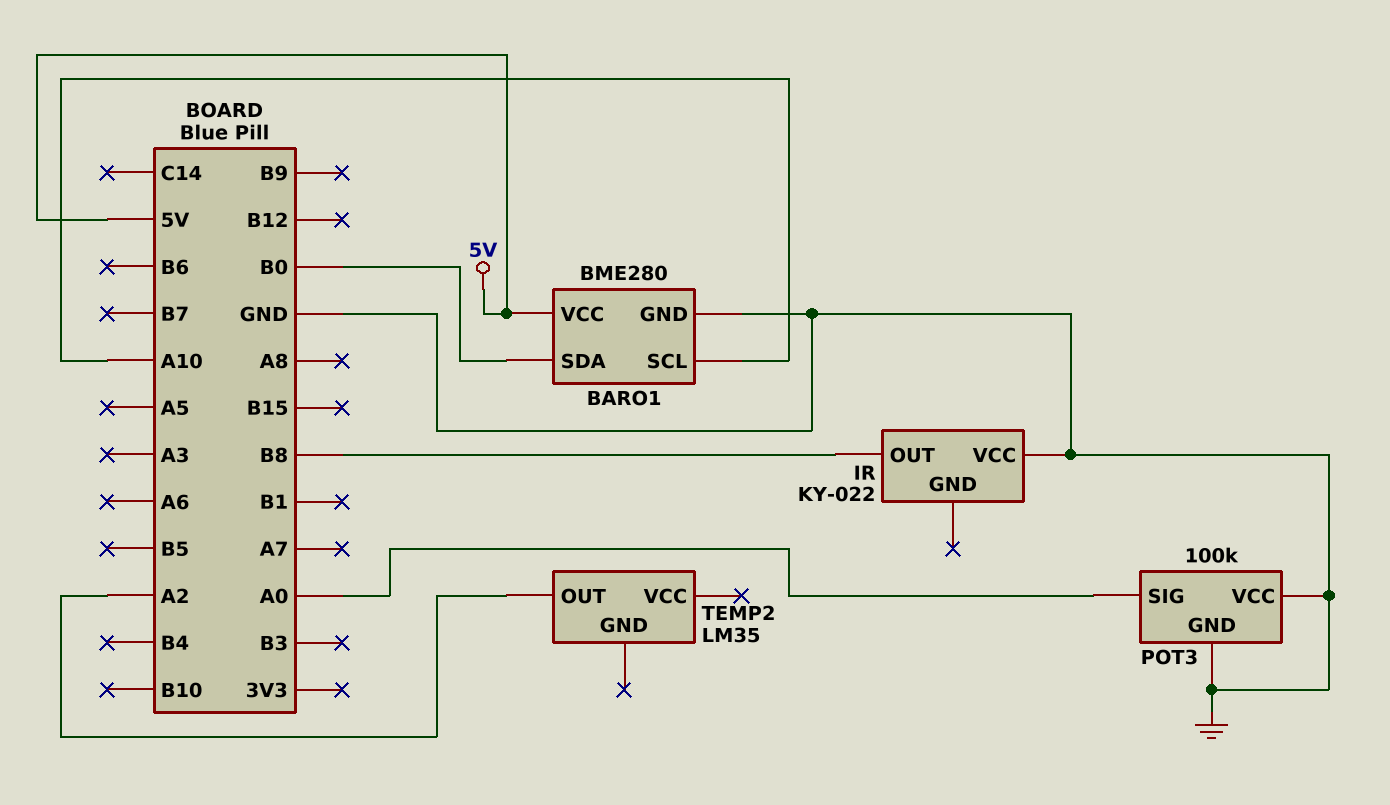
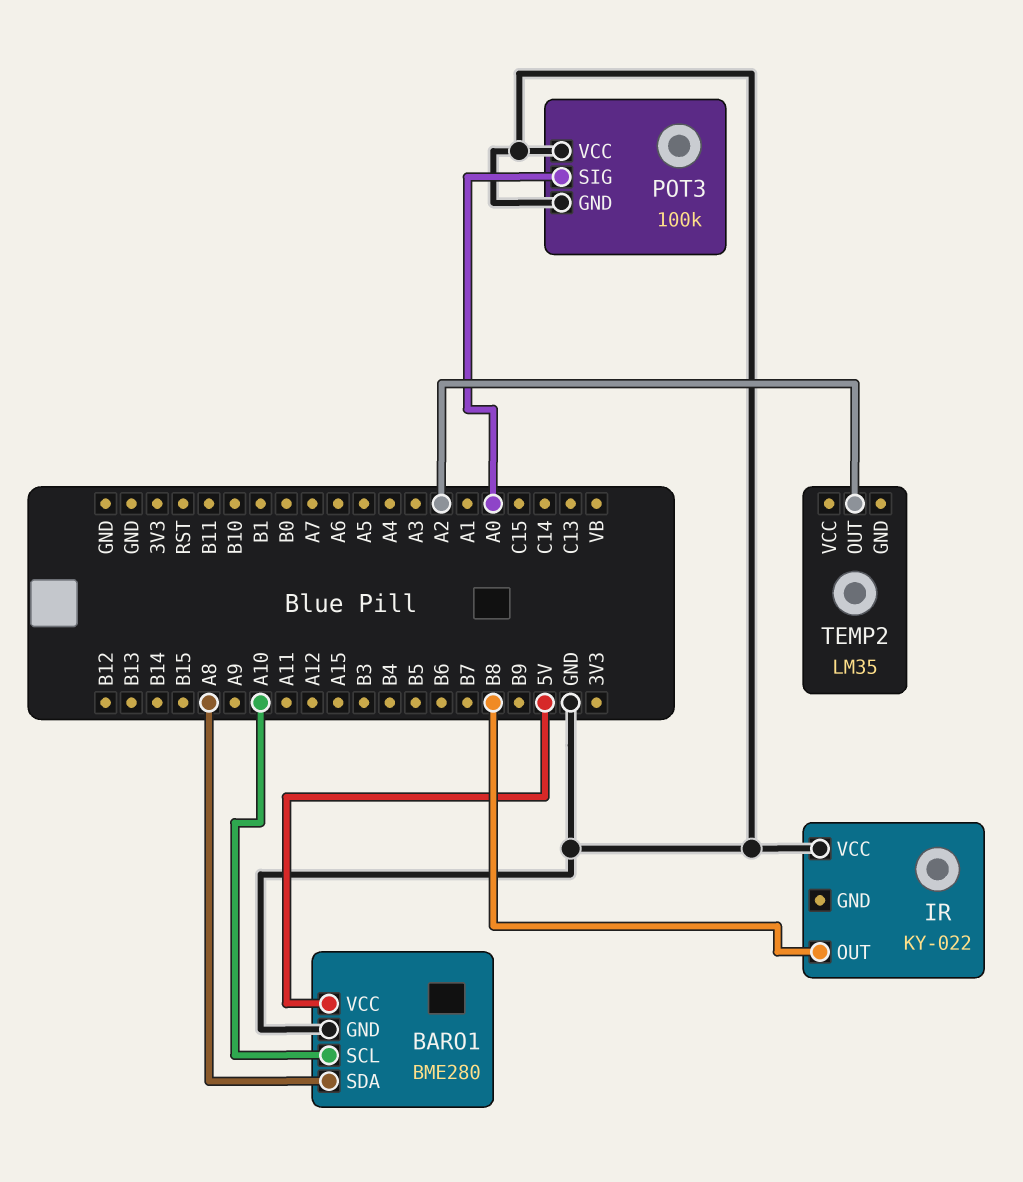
BARO1 pin SDA: B0 -> A8

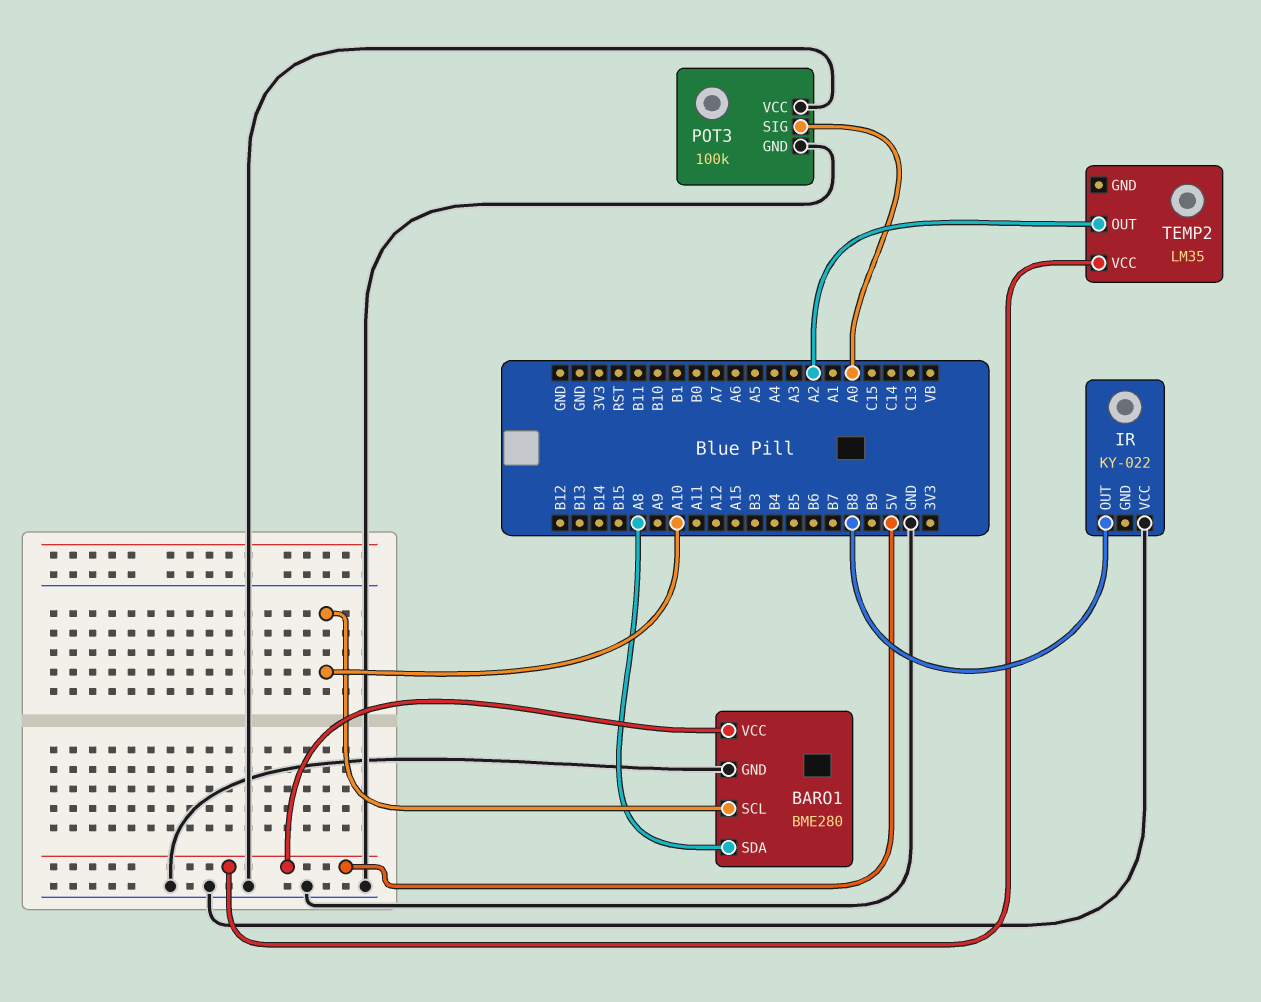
TEMP2 pin VCC: none -> 5V

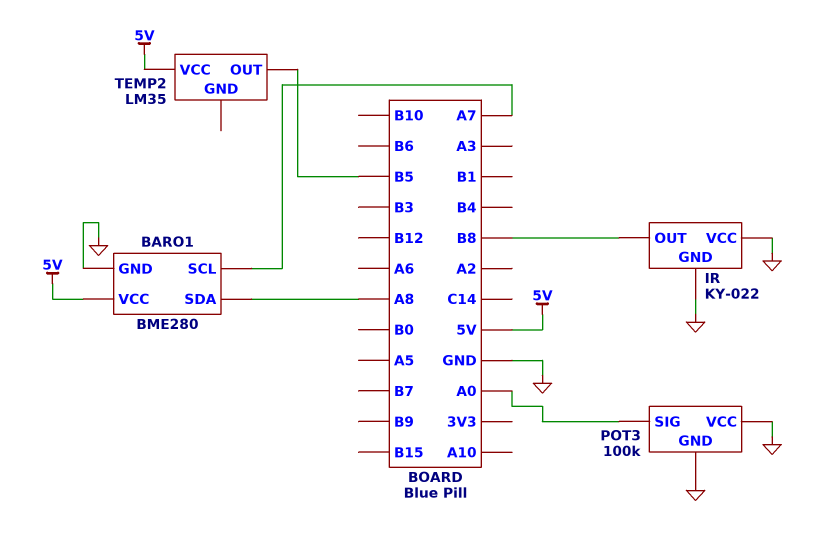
BARO1 pin SCL: A10 -> A7
IR pin GND: none -> GND
TEMP2 pin OUT: A2 -> B5

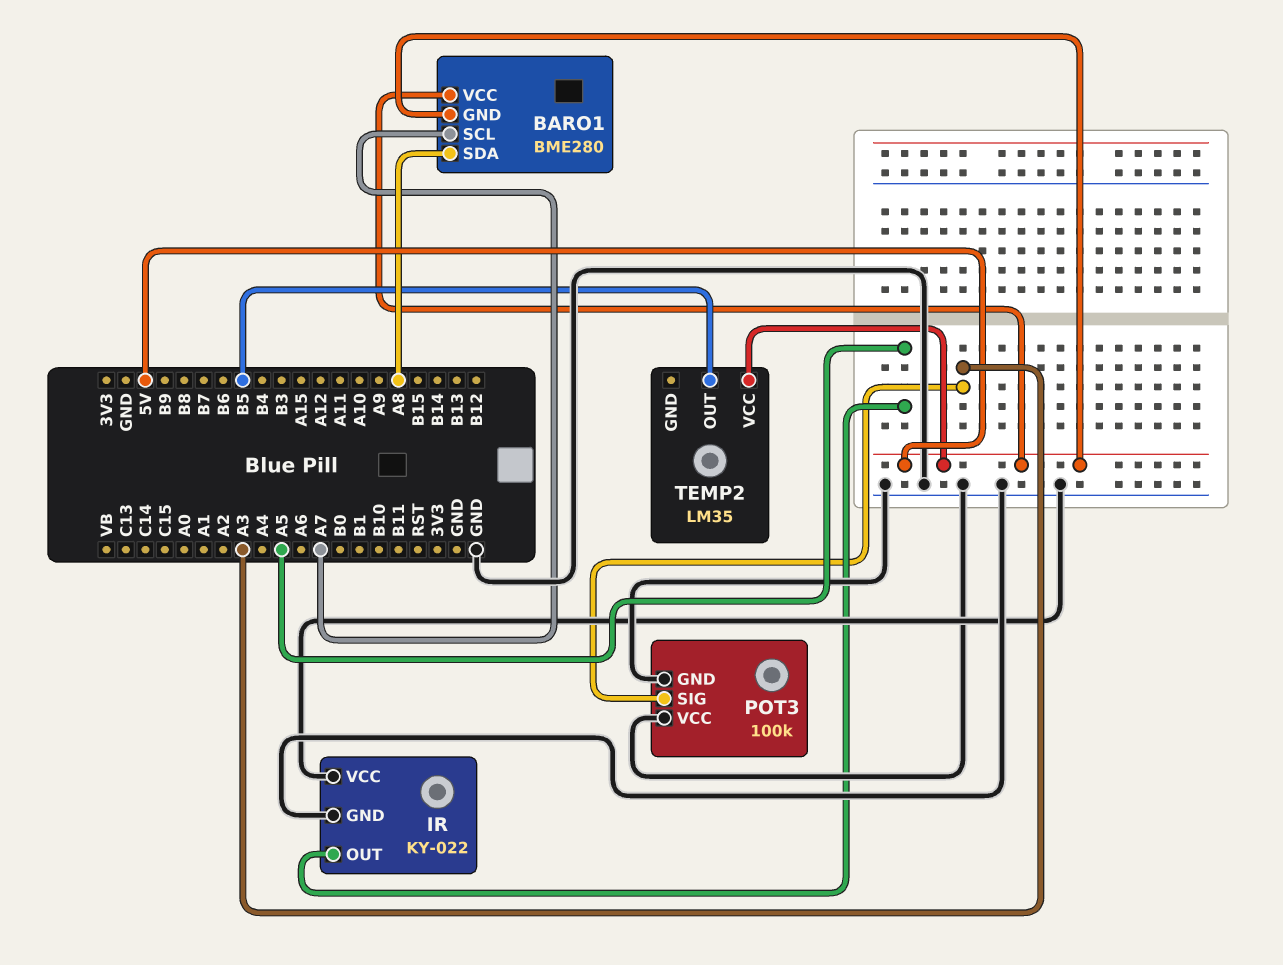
BARO1 pin GND: GND -> 5V
IR pin OUT: B8 -> A5
POT3 pin SIG: A0 -> A3

